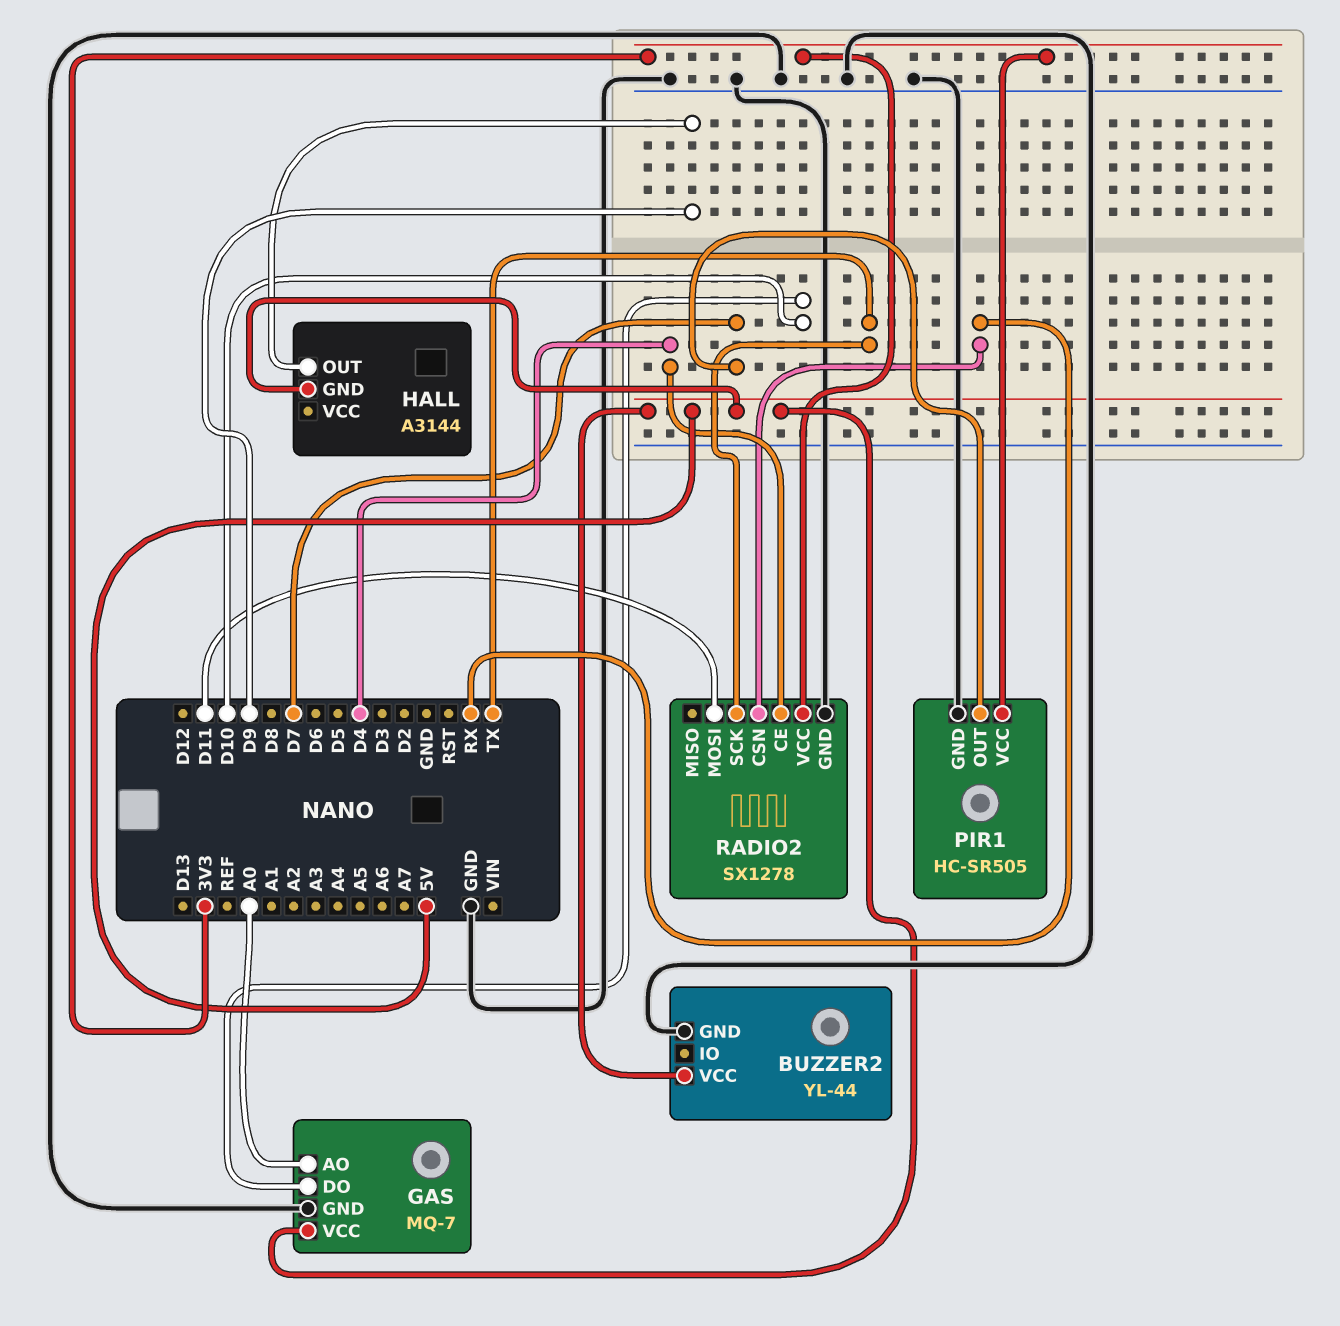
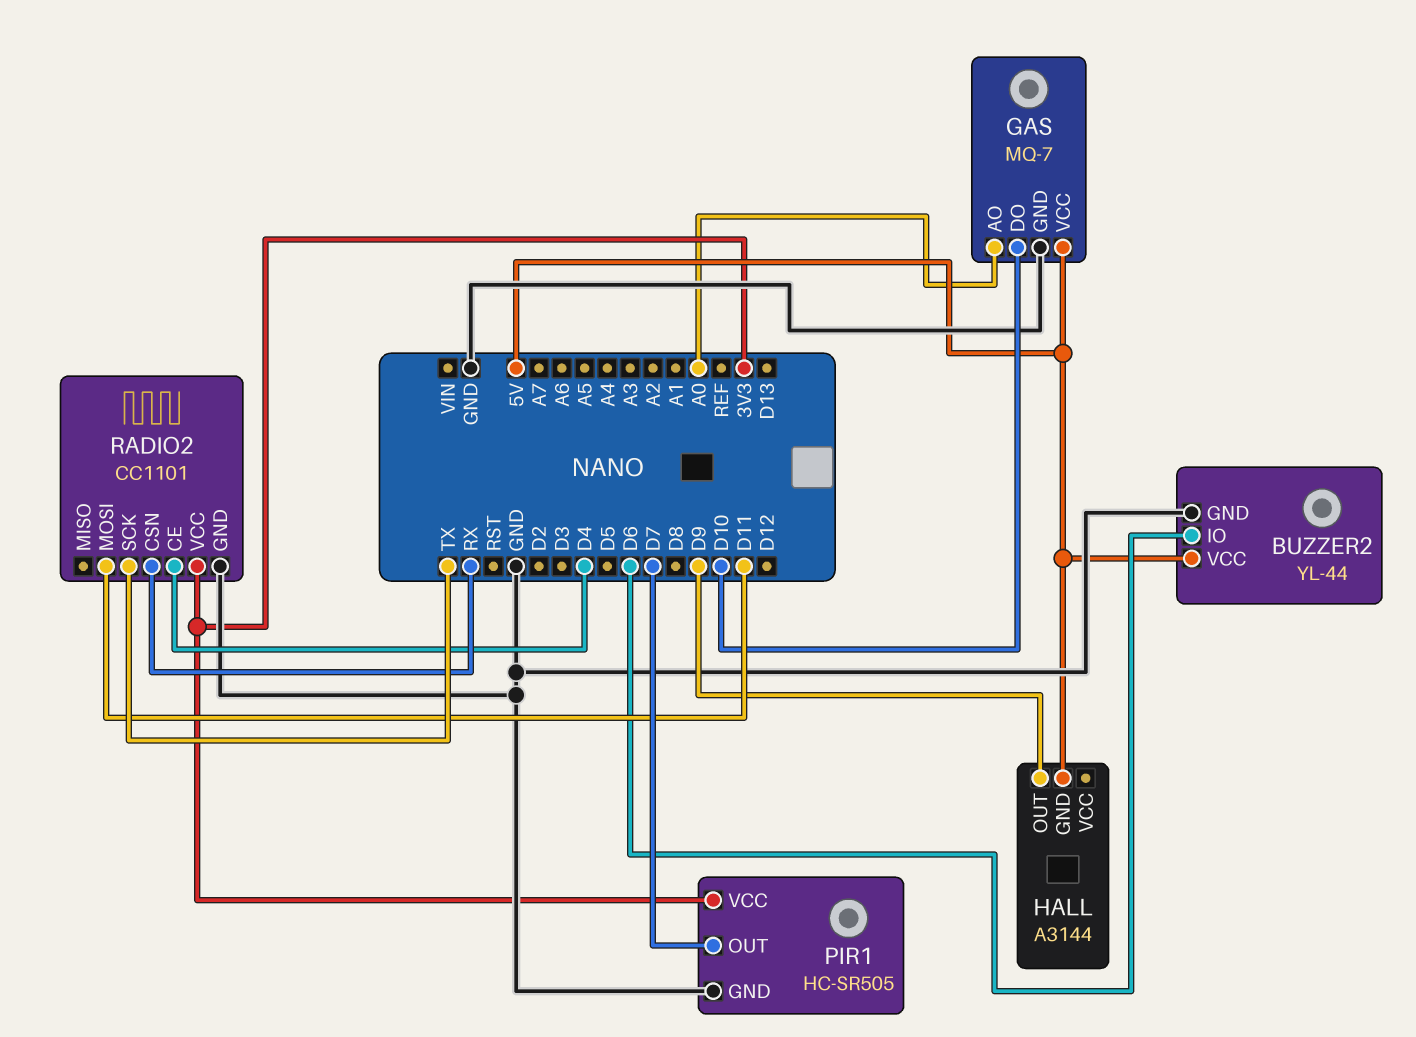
BUZZER2 pin IO: none -> D6
RADIO2: SX1278 -> CC1101

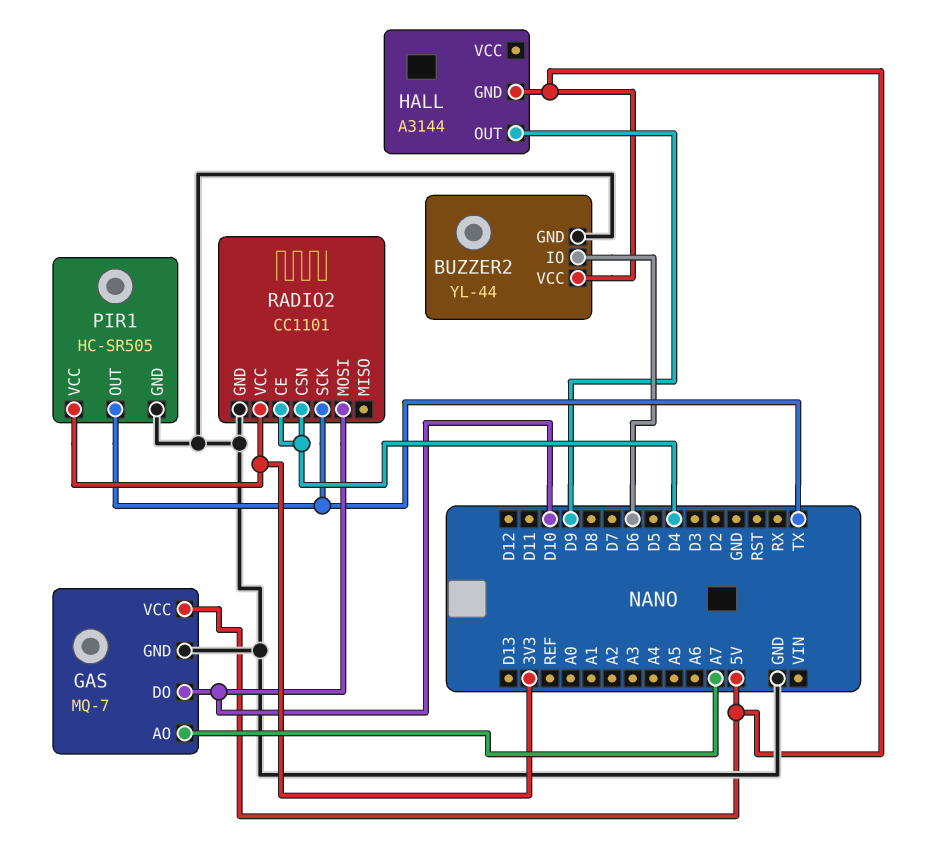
GAS pin AO: A0 -> A7
PIR1 pin OUT: D7 -> TX
RADIO2 pin CSN: RX -> D4
RADIO2 pin MOSI: D11 -> D10

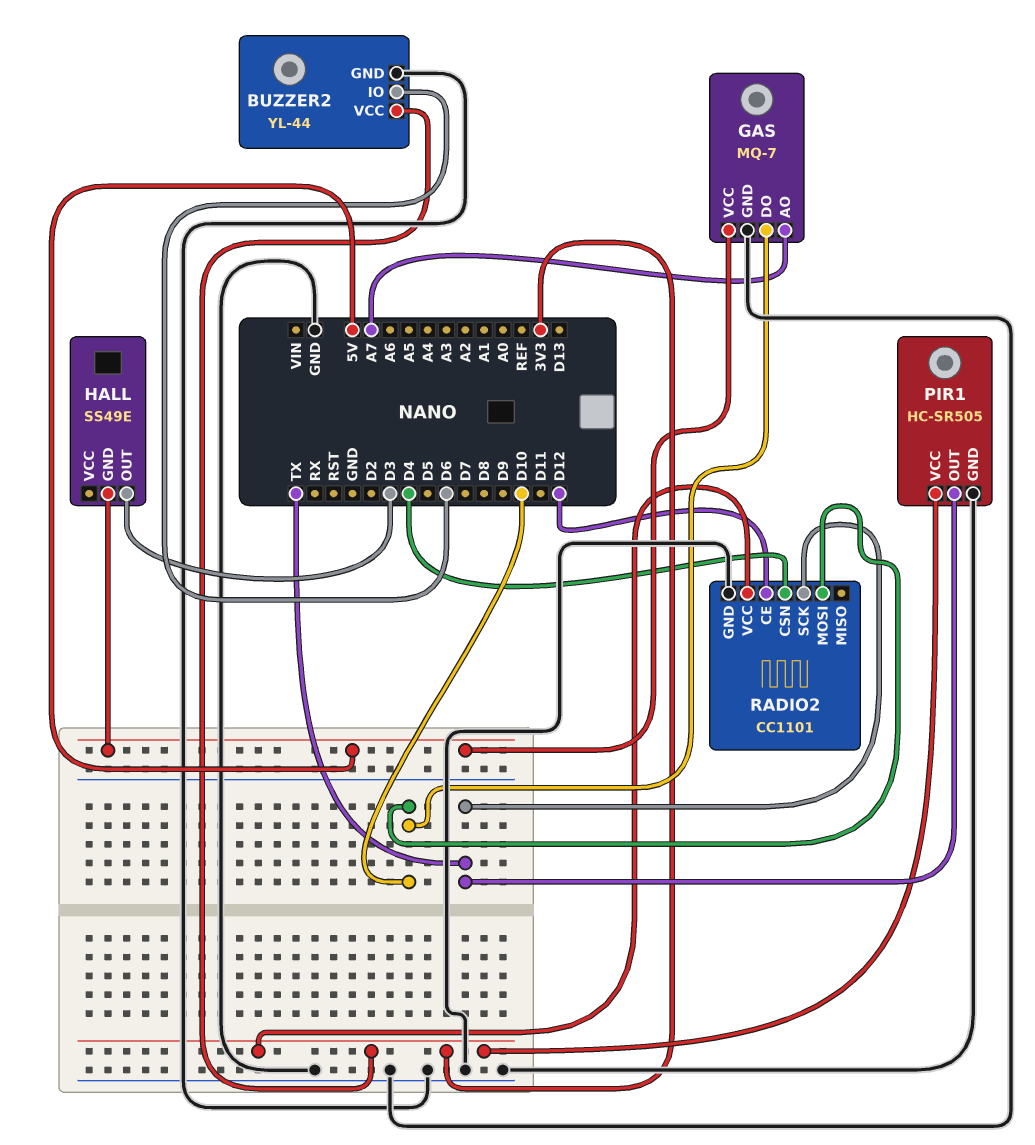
BUZZER2 pin VCC: 5V -> 3V3
HALL: A3144 -> SS49E
HALL pin OUT: D9 -> D3
RADIO2 pin CE: D4 -> D12

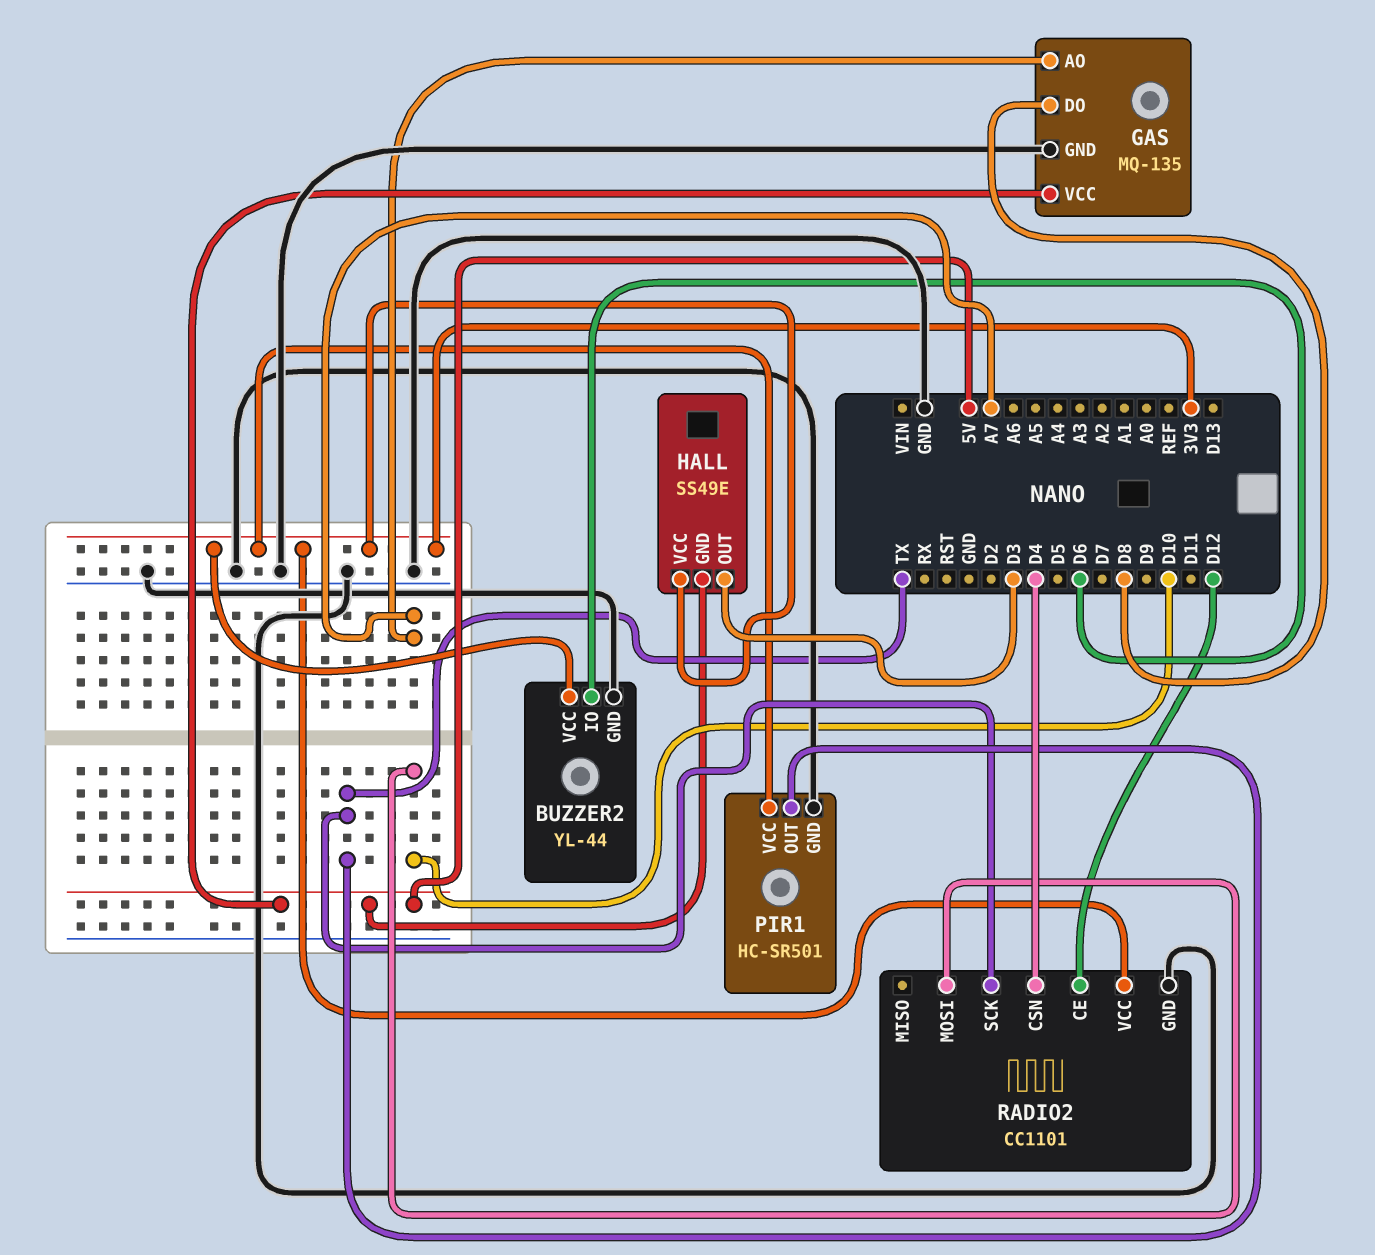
GAS: MQ-7 -> MQ-135
GAS pin DO: D10 -> D8
HALL pin VCC: none -> 3V3
PIR1: HC-SR505 -> HC-SR501

